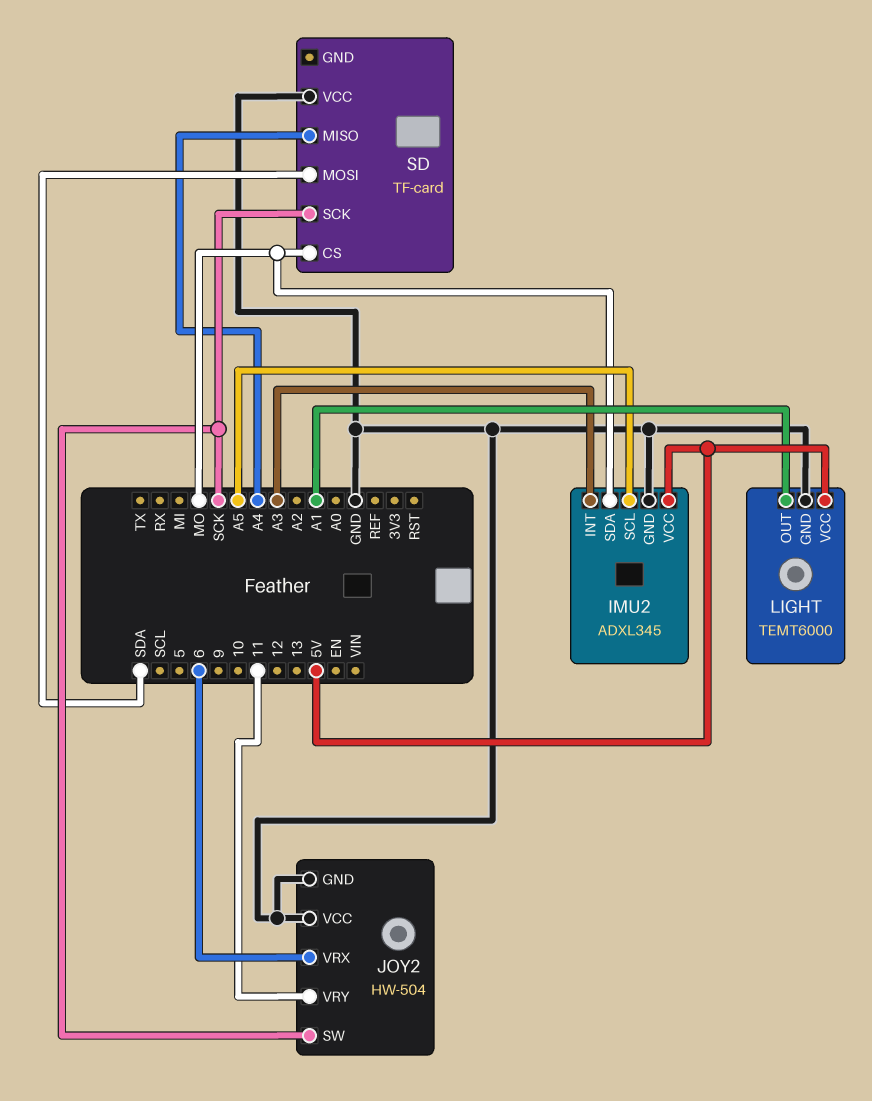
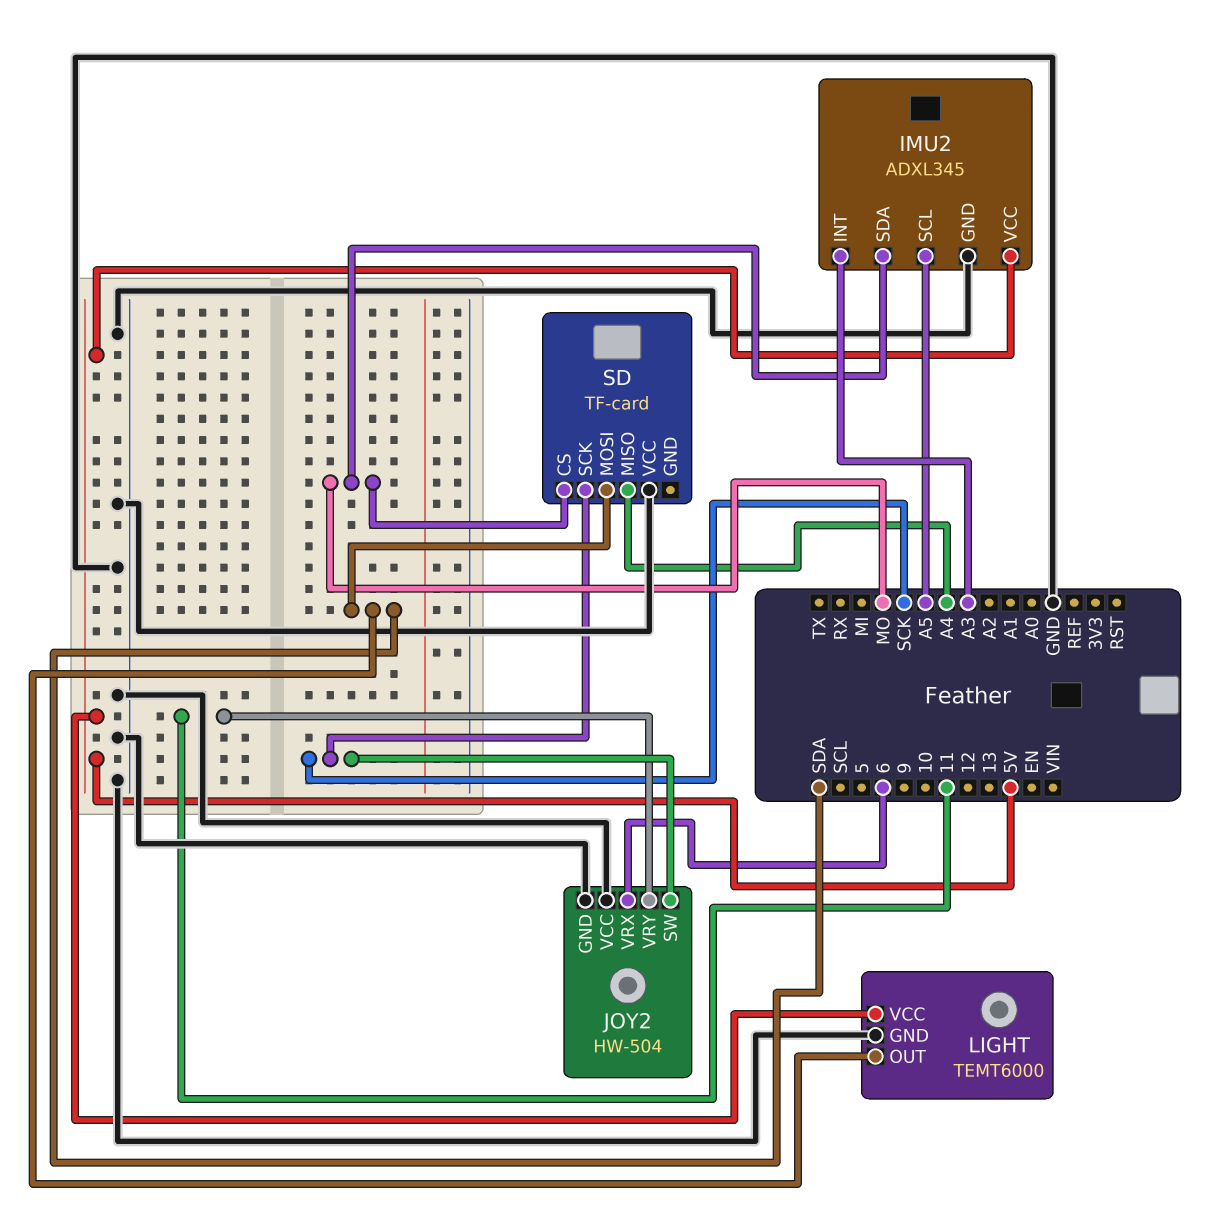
LIGHT pin OUT: A1 -> SDA

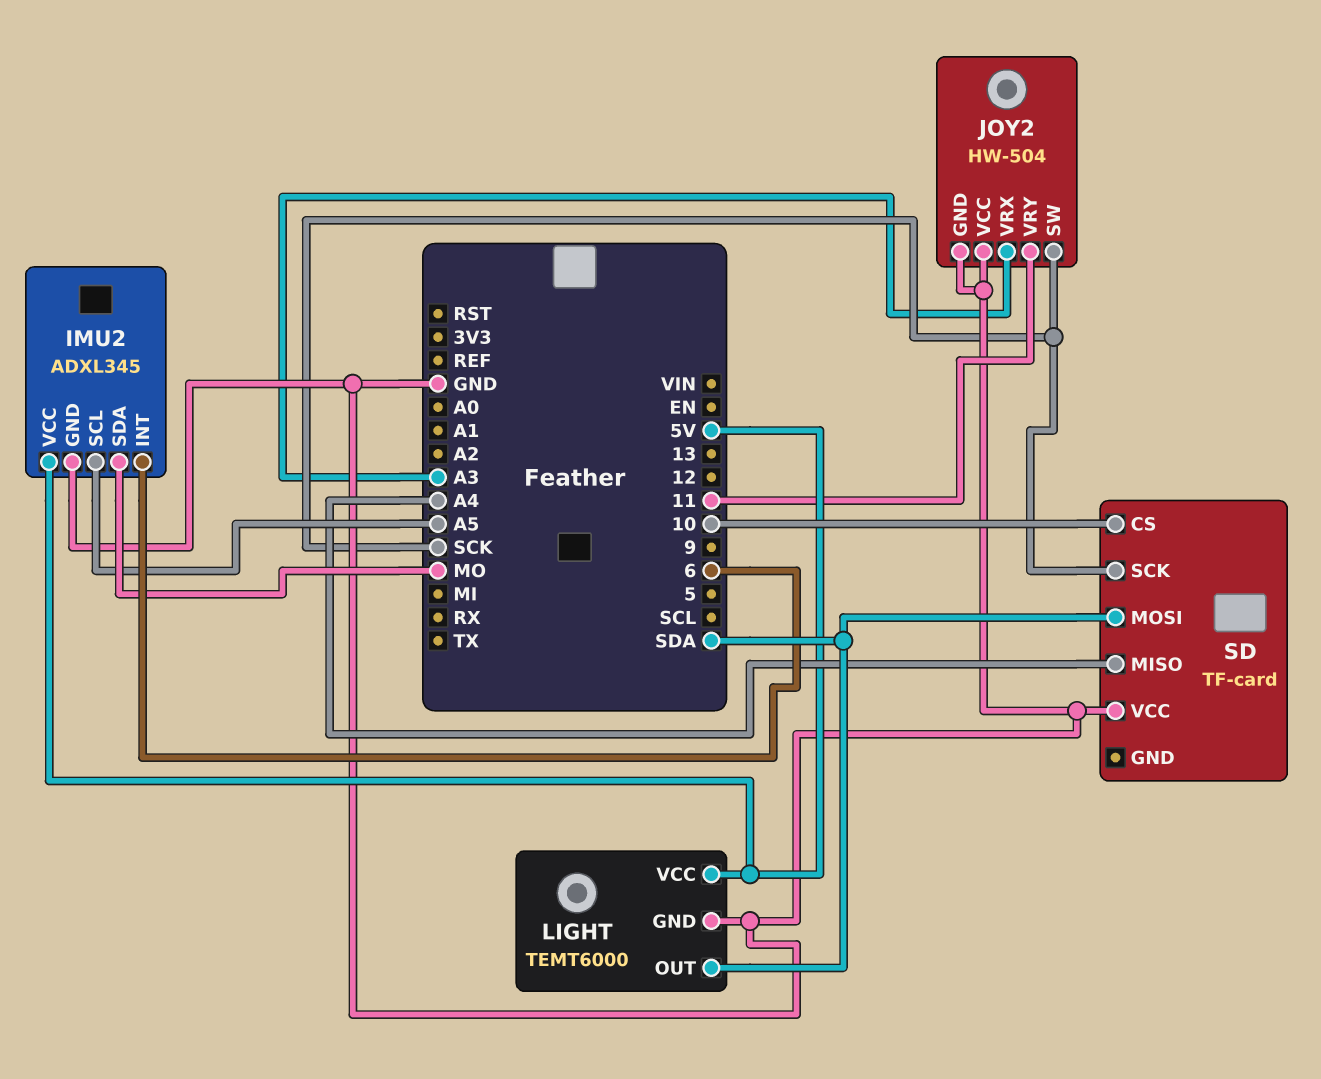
IMU2 pin INT: A3 -> 6
JOY2 pin VRX: 6 -> A3
SD pin CS: MO -> 10

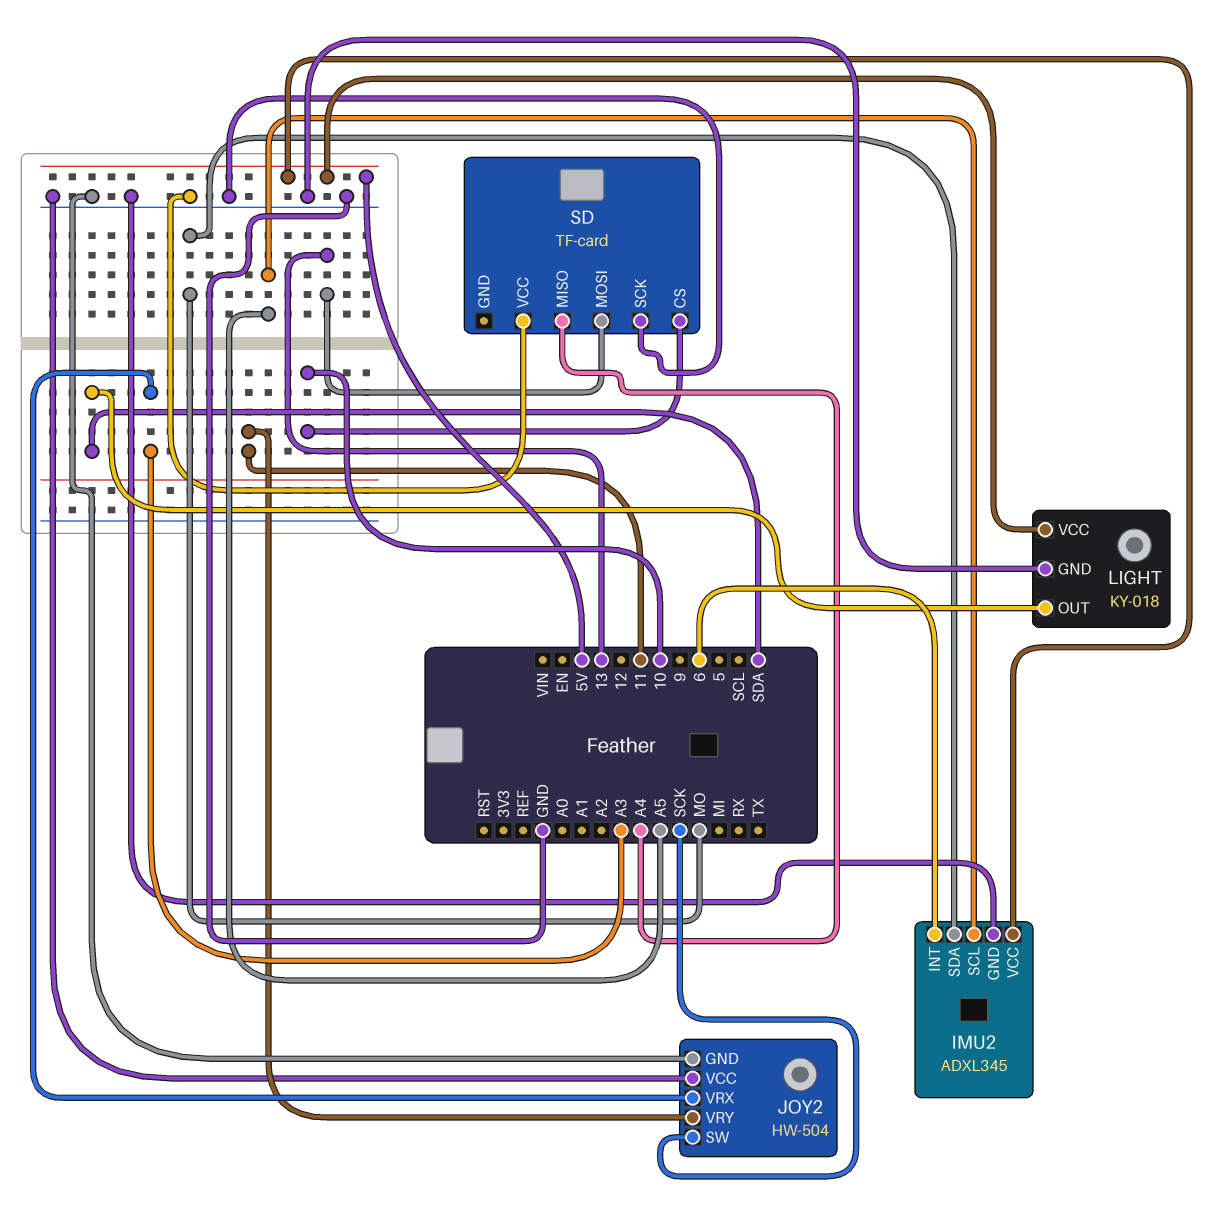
LIGHT: TEMT6000 -> KY-018
SD pin MOSI: SDA -> 13
SD pin SCK: SCK -> GND

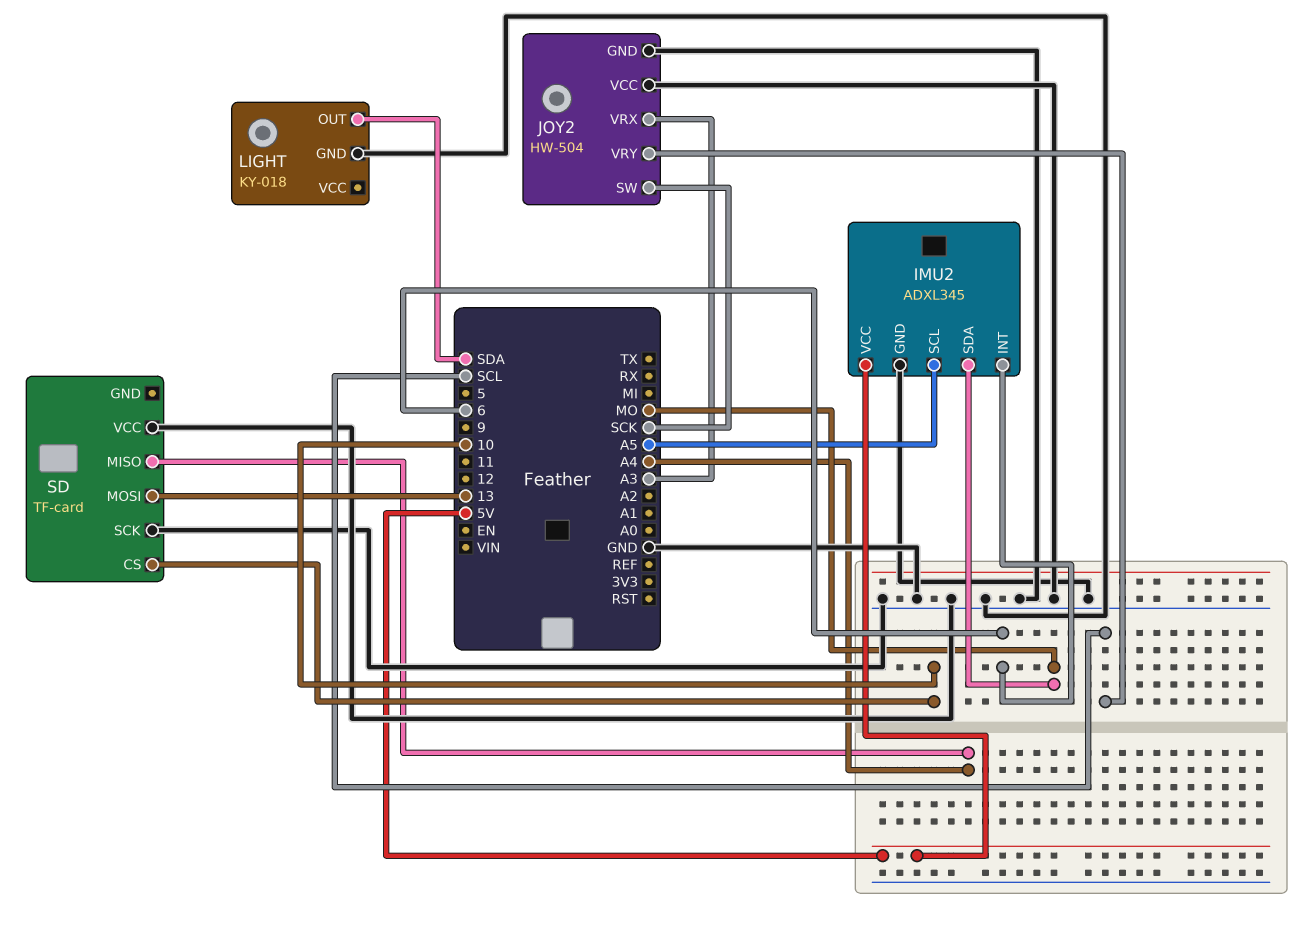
JOY2 pin VRY: 11 -> SCL
LIGHT pin VCC: 5V -> none

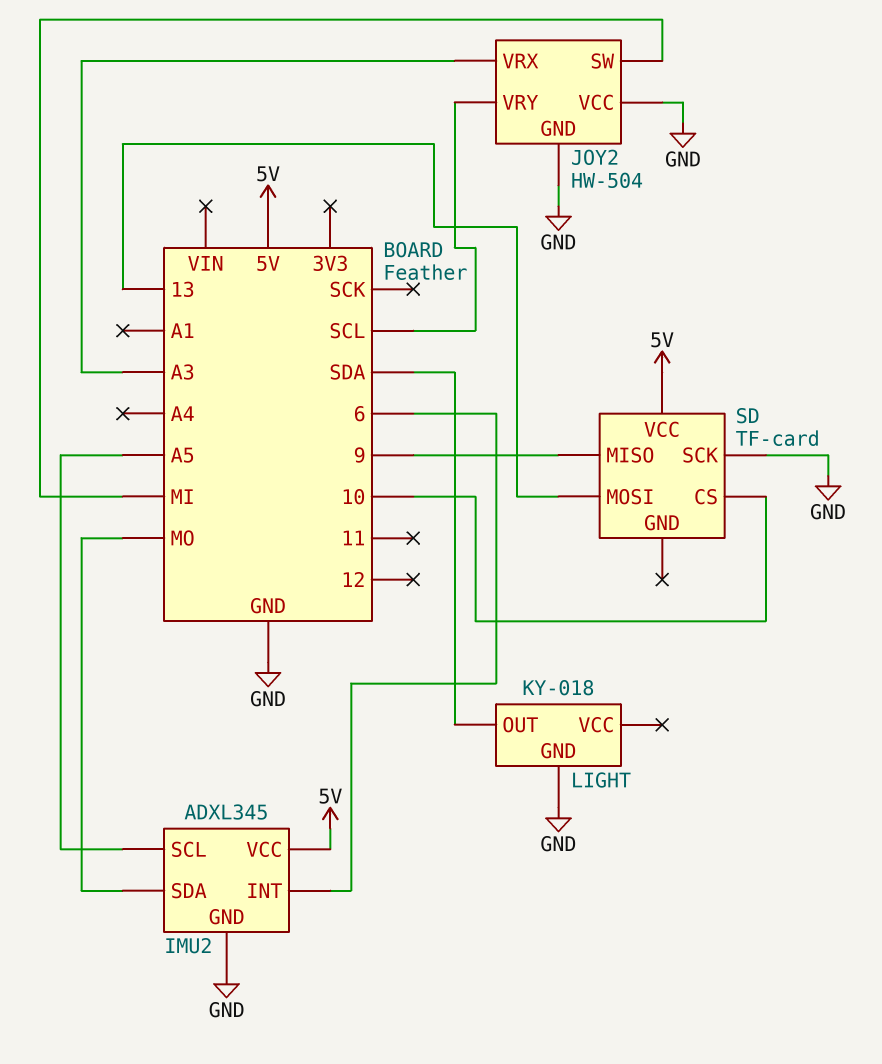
JOY2 pin SW: SCK -> MI
SD pin MISO: A4 -> 9
SD pin VCC: GND -> 5V

